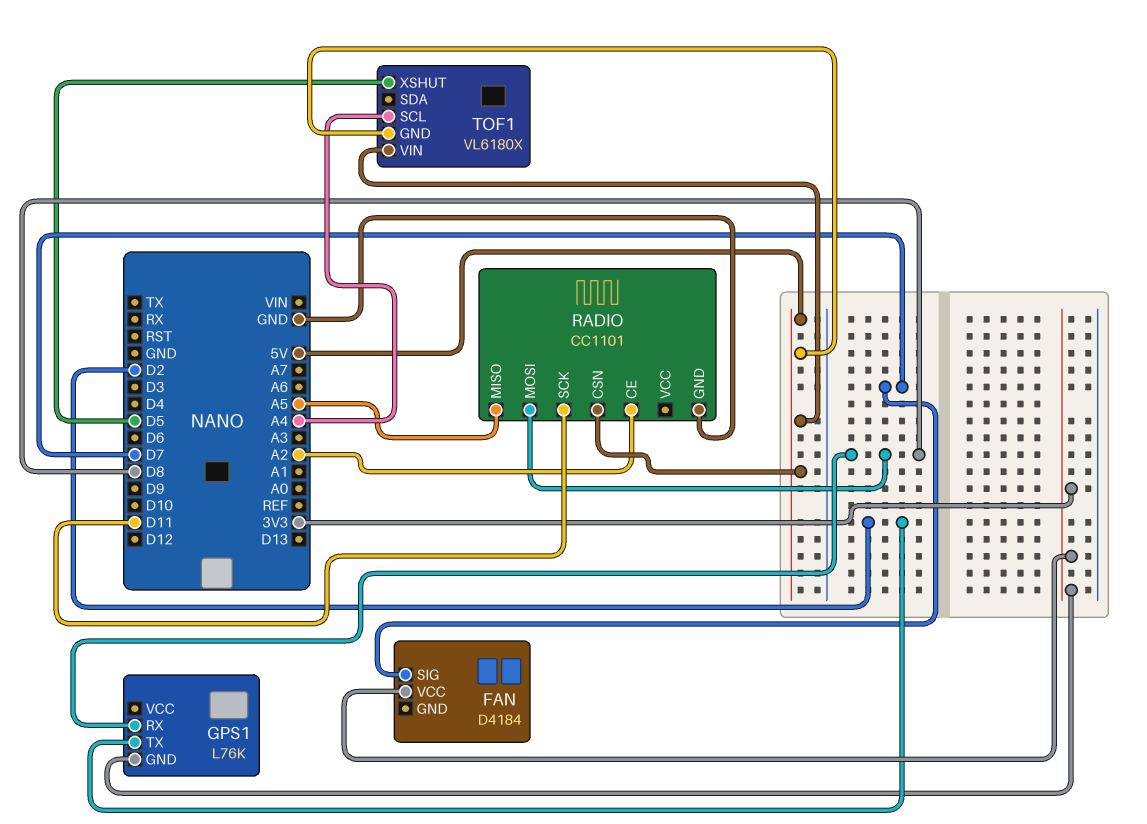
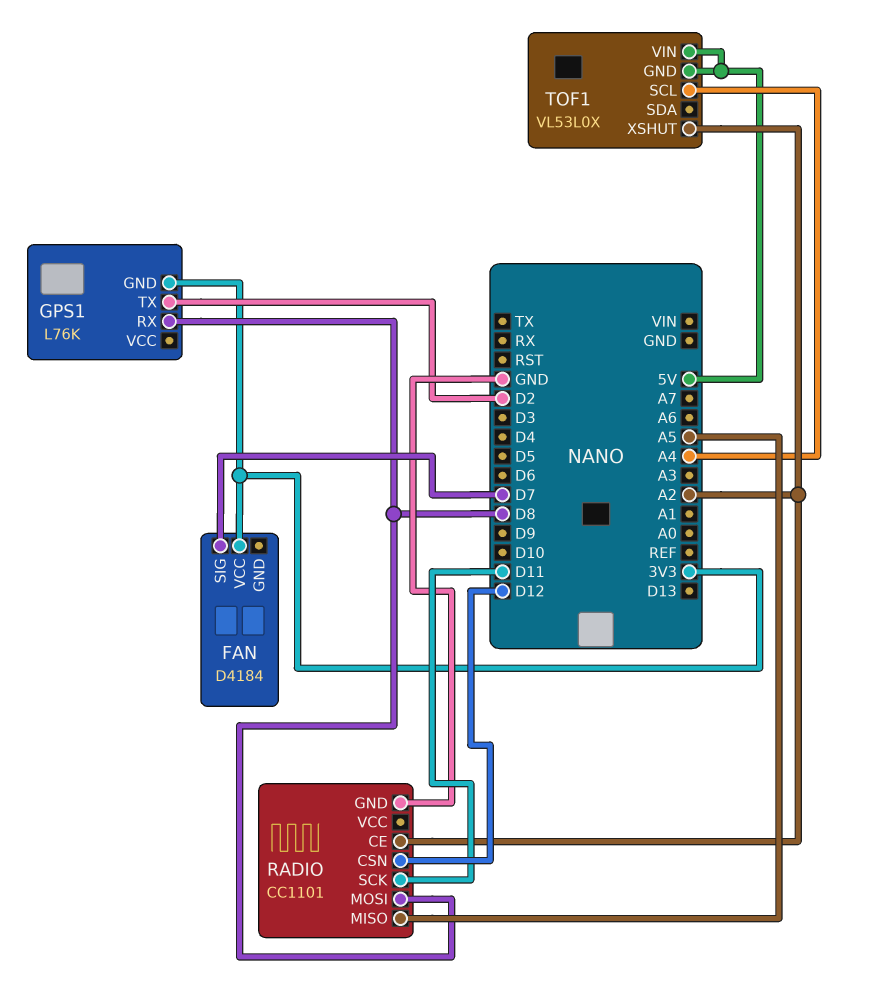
RADIO pin CSN: 5V -> D12
TOF1: VL6180X -> VL53L0X
TOF1 pin XSHUT: D5 -> A2

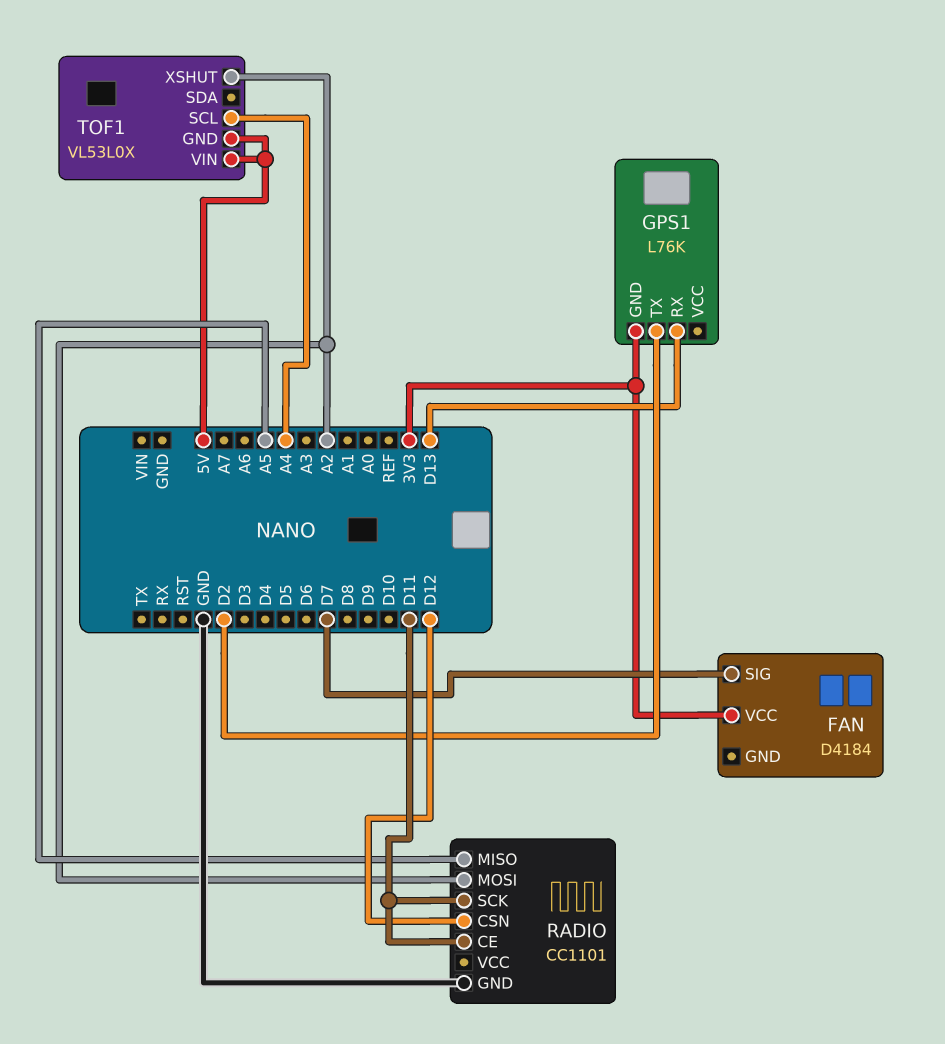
GPS1 pin RX: D8 -> D13
RADIO pin CE: A2 -> D11
RADIO pin MOSI: D8 -> A2

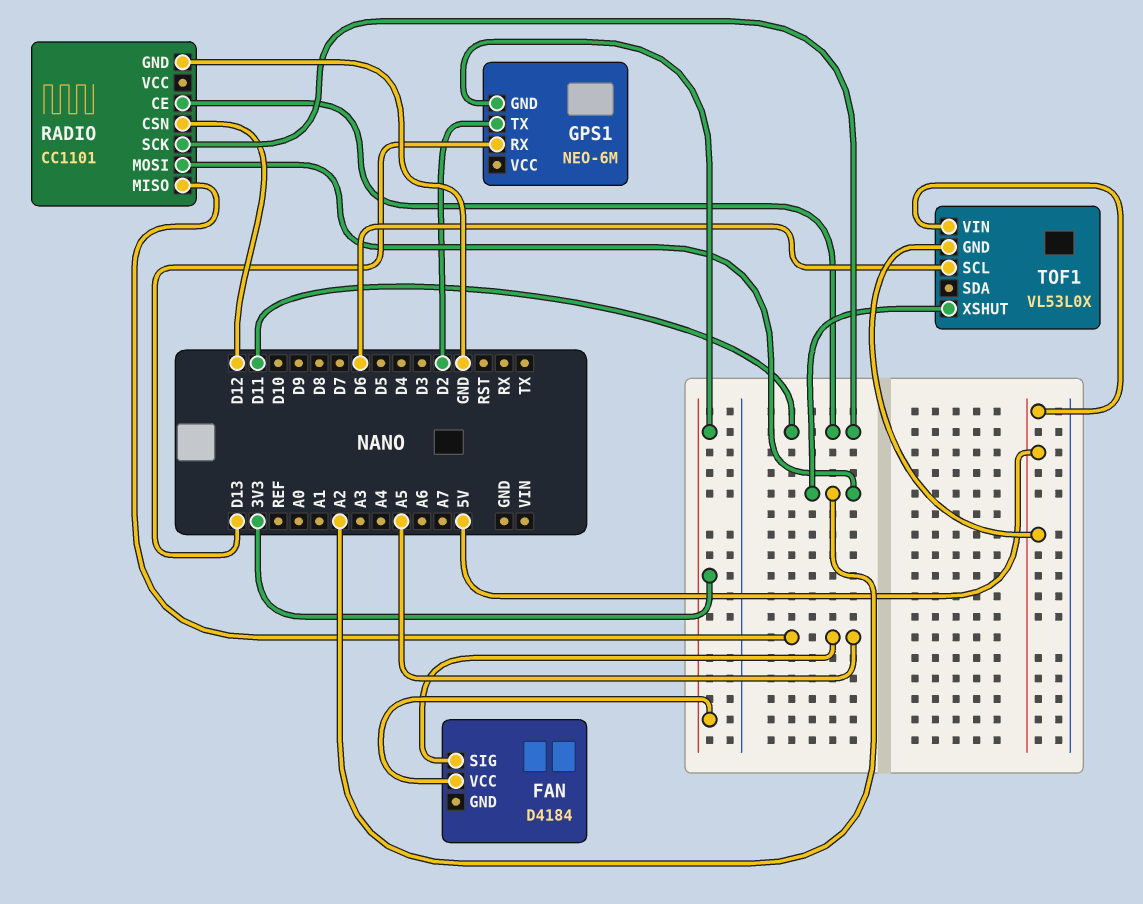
FAN pin SIG: D7 -> A5
GPS1: L76K -> NEO-6M
TOF1 pin SCL: A4 -> D6

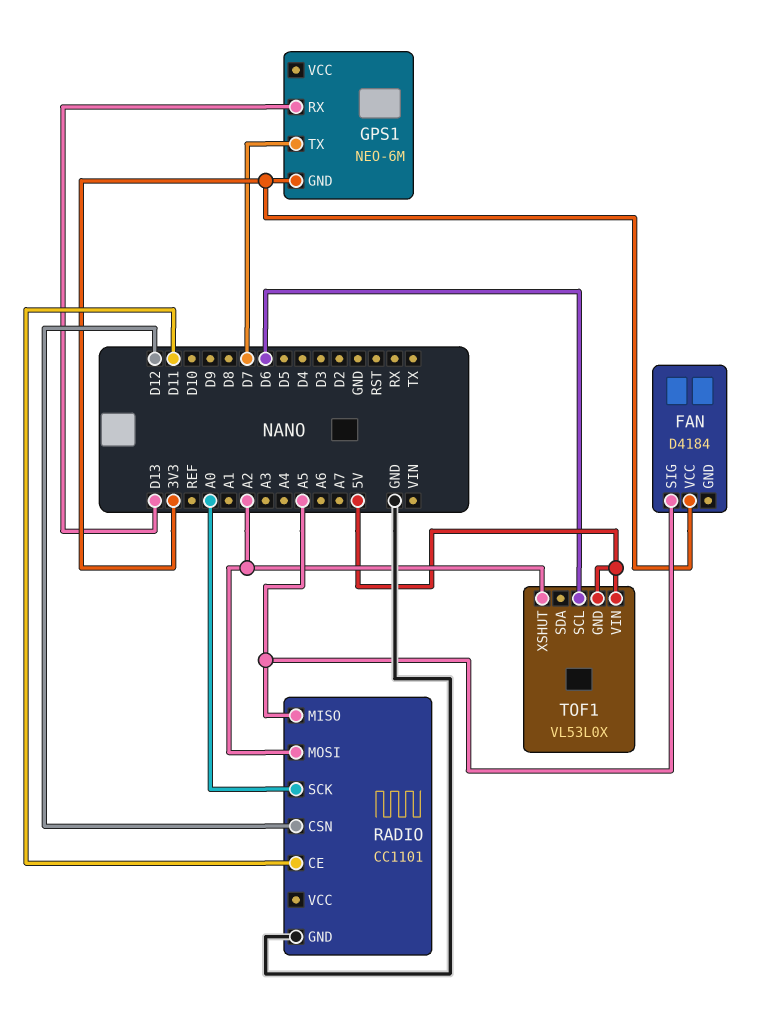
GPS1 pin TX: D2 -> D7
RADIO pin SCK: D11 -> A0

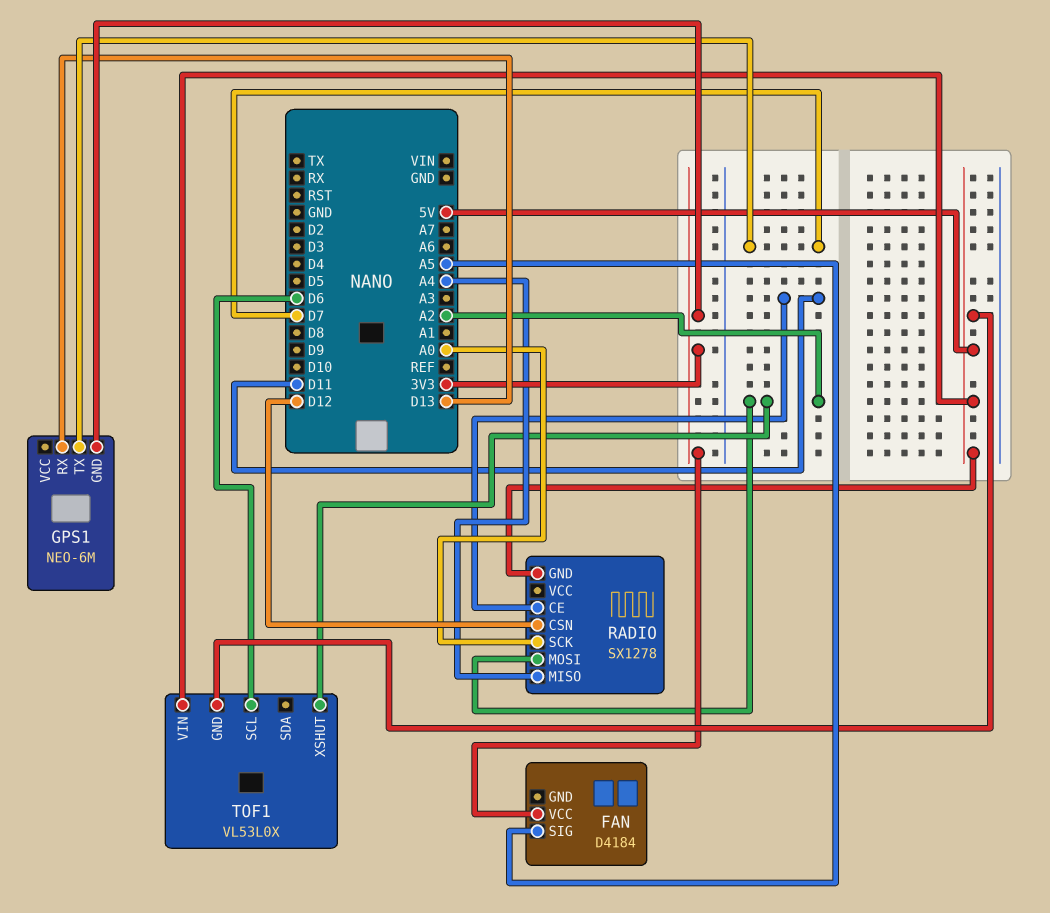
RADIO: CC1101 -> SX1278
RADIO pin GND: GND -> 5V
RADIO pin MISO: A5 -> A4

